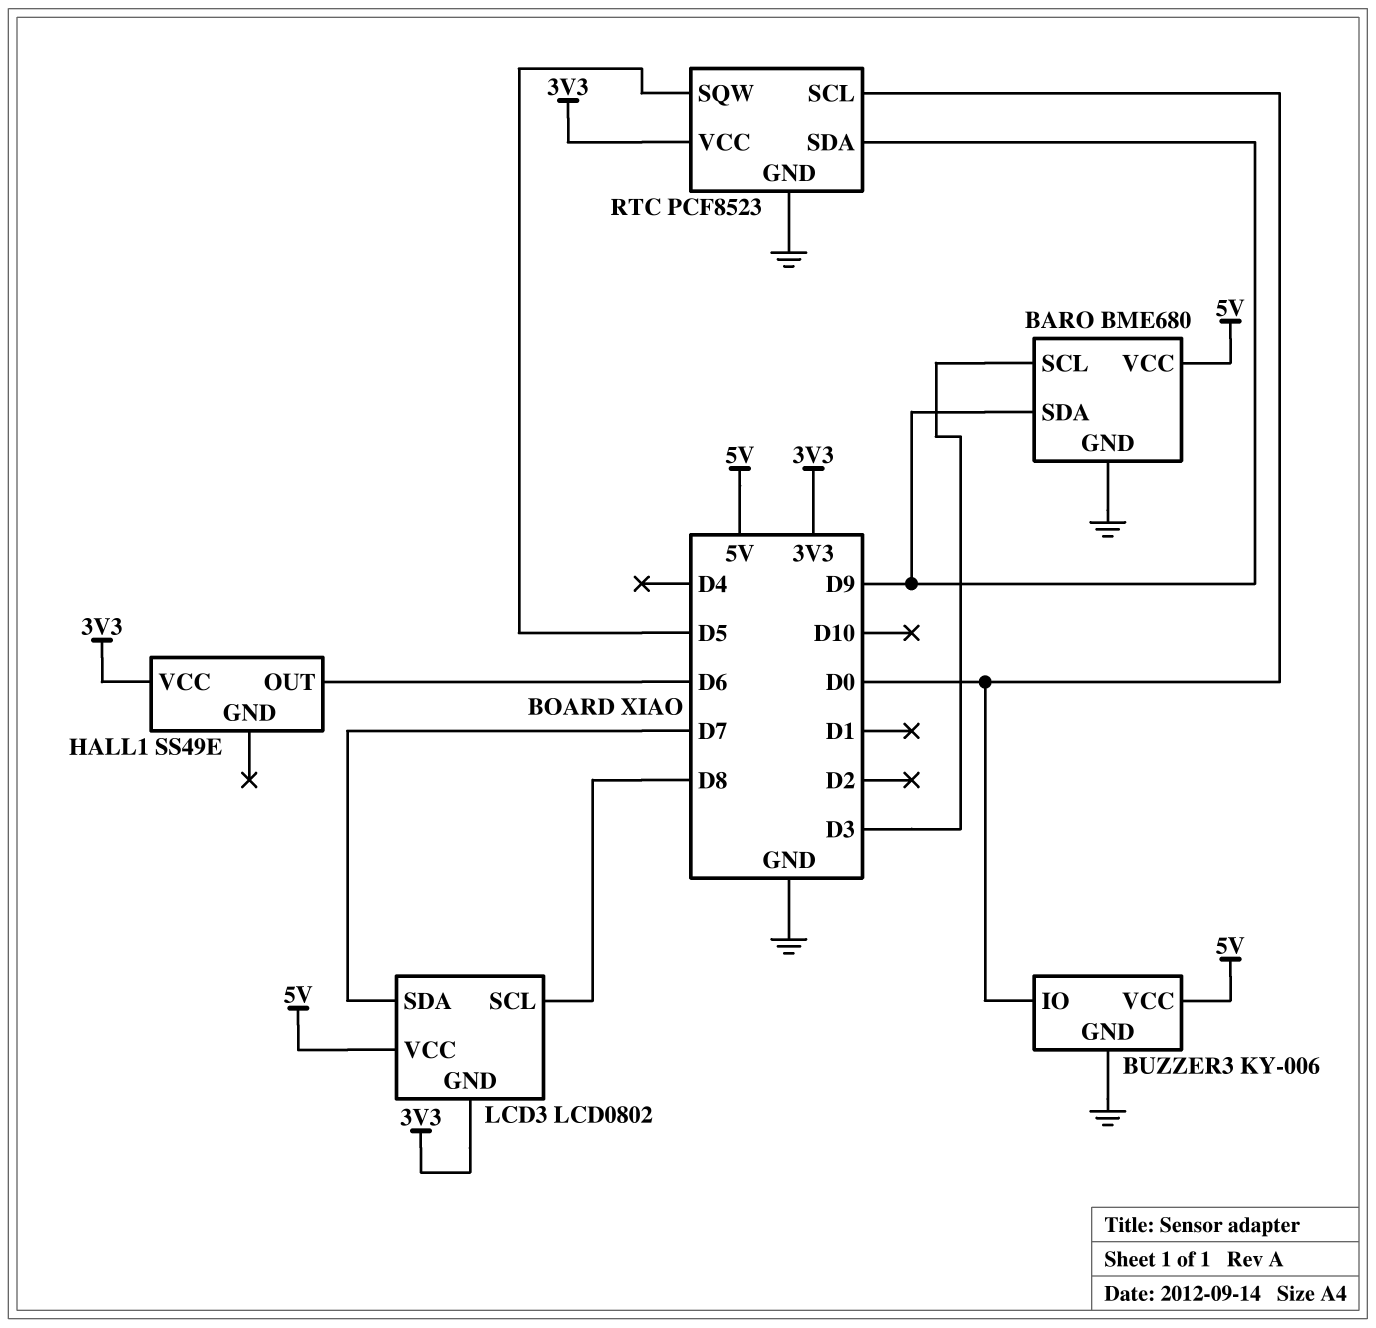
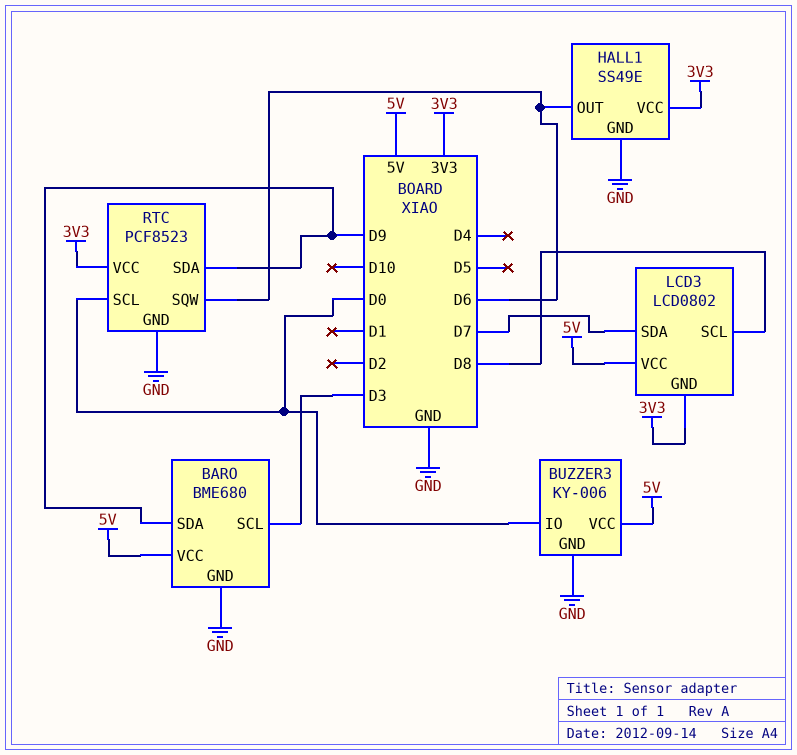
HALL1 pin GND: none -> GND
RTC pin SQW: D5 -> D6

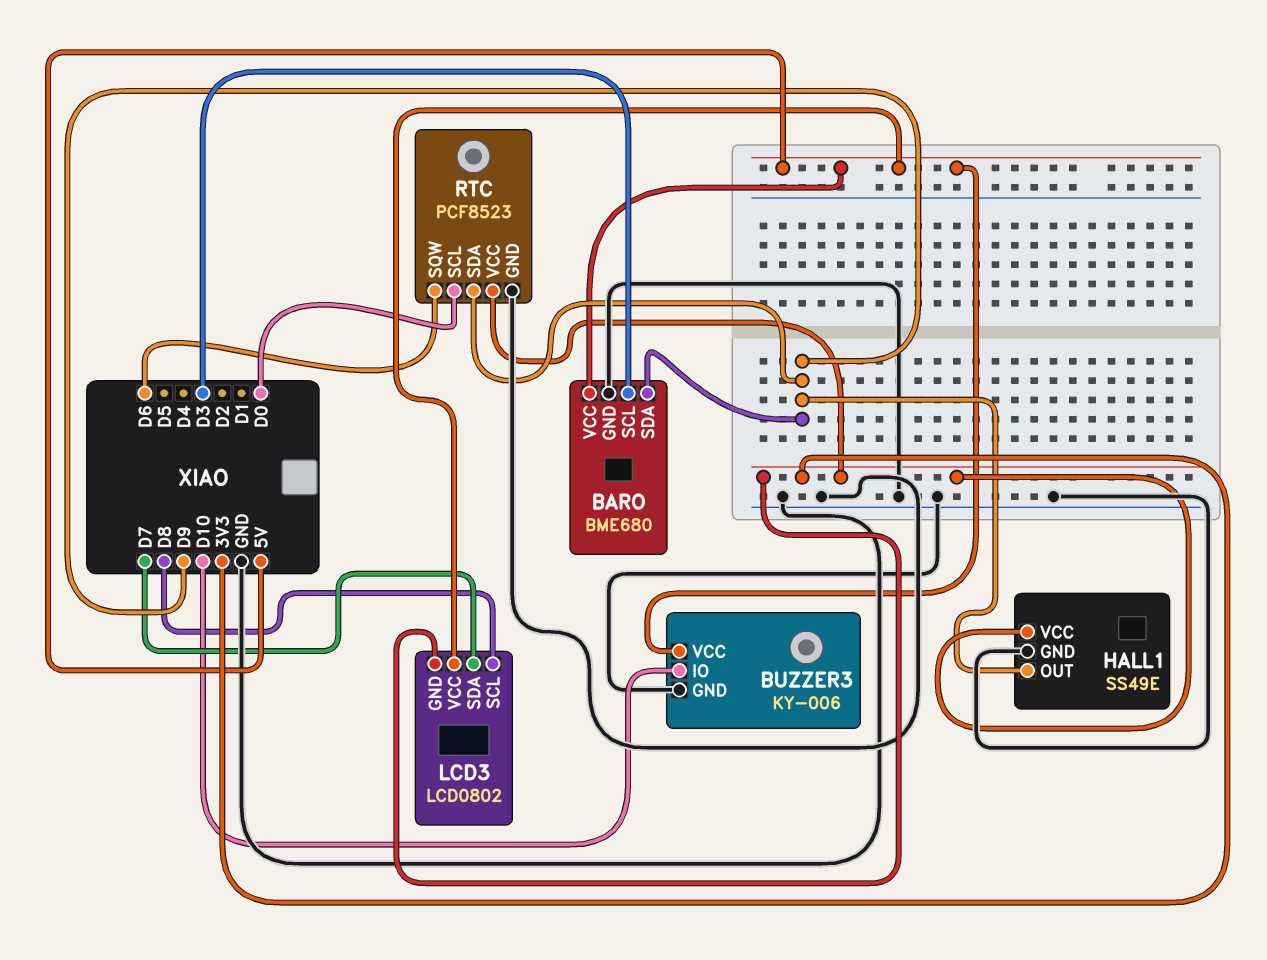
BUZZER3 pin IO: D0 -> D10
HALL1 pin OUT: D6 -> D9

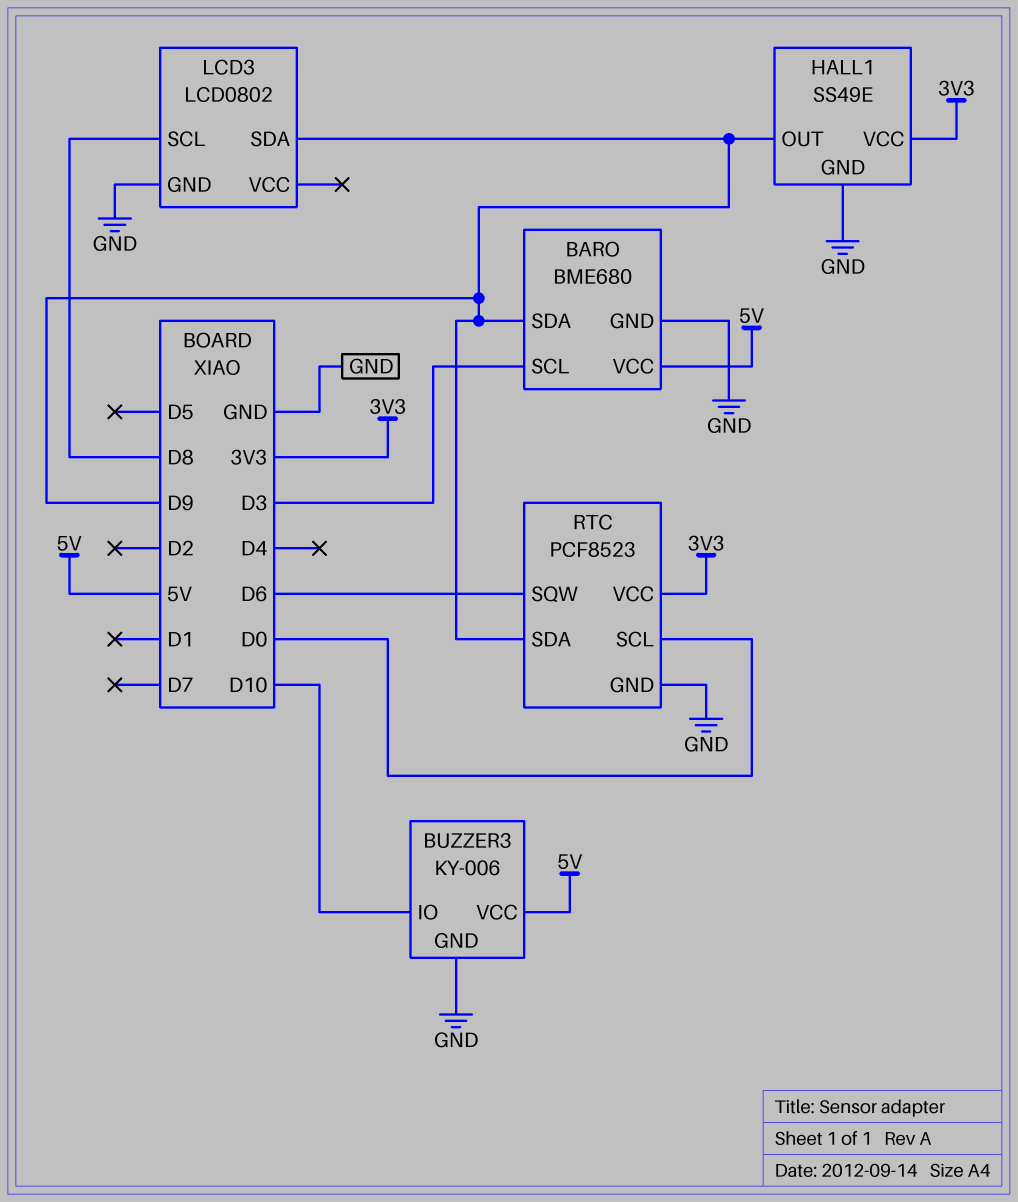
LCD3 pin GND: 3V3 -> GND
LCD3 pin SDA: D7 -> D9
LCD3 pin VCC: 5V -> none

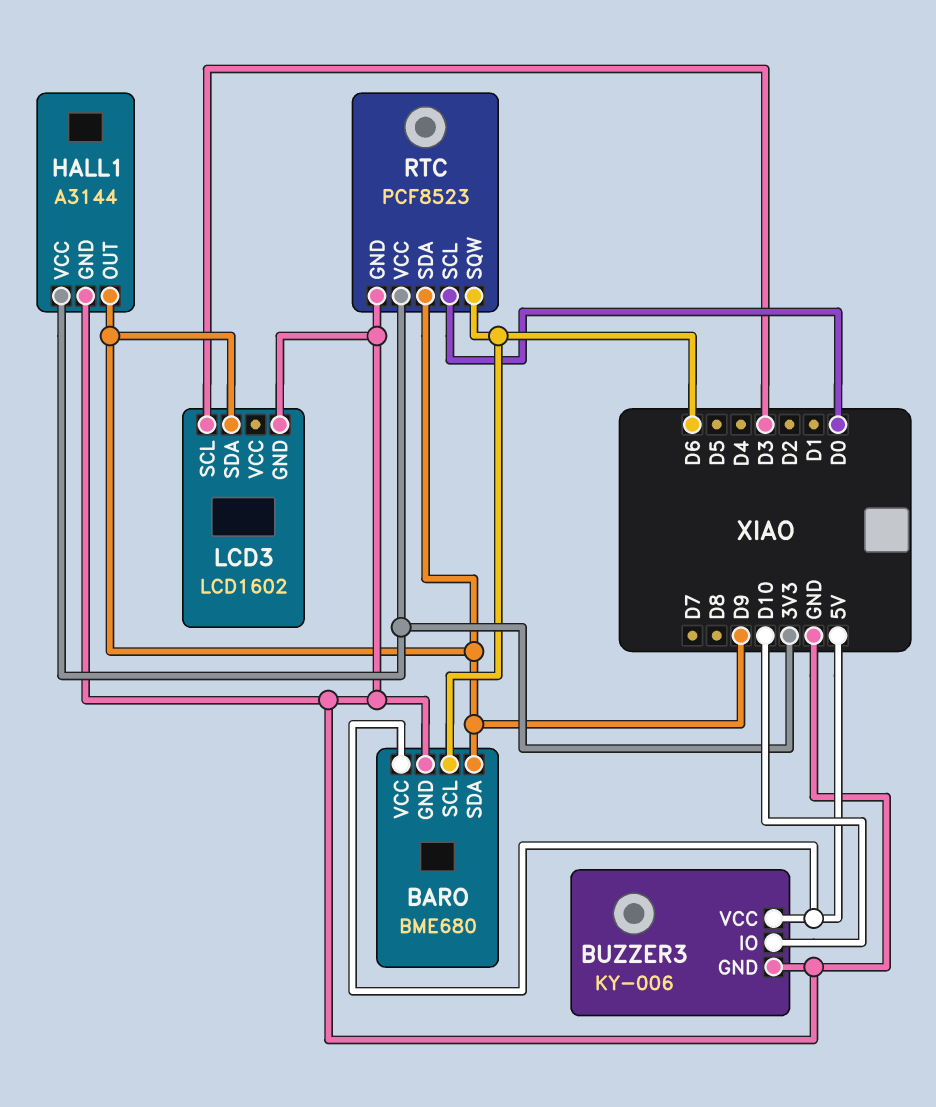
BARO pin SCL: D3 -> D6
HALL1: SS49E -> A3144
LCD3: LCD0802 -> LCD1602
LCD3 pin SCL: D8 -> D3

